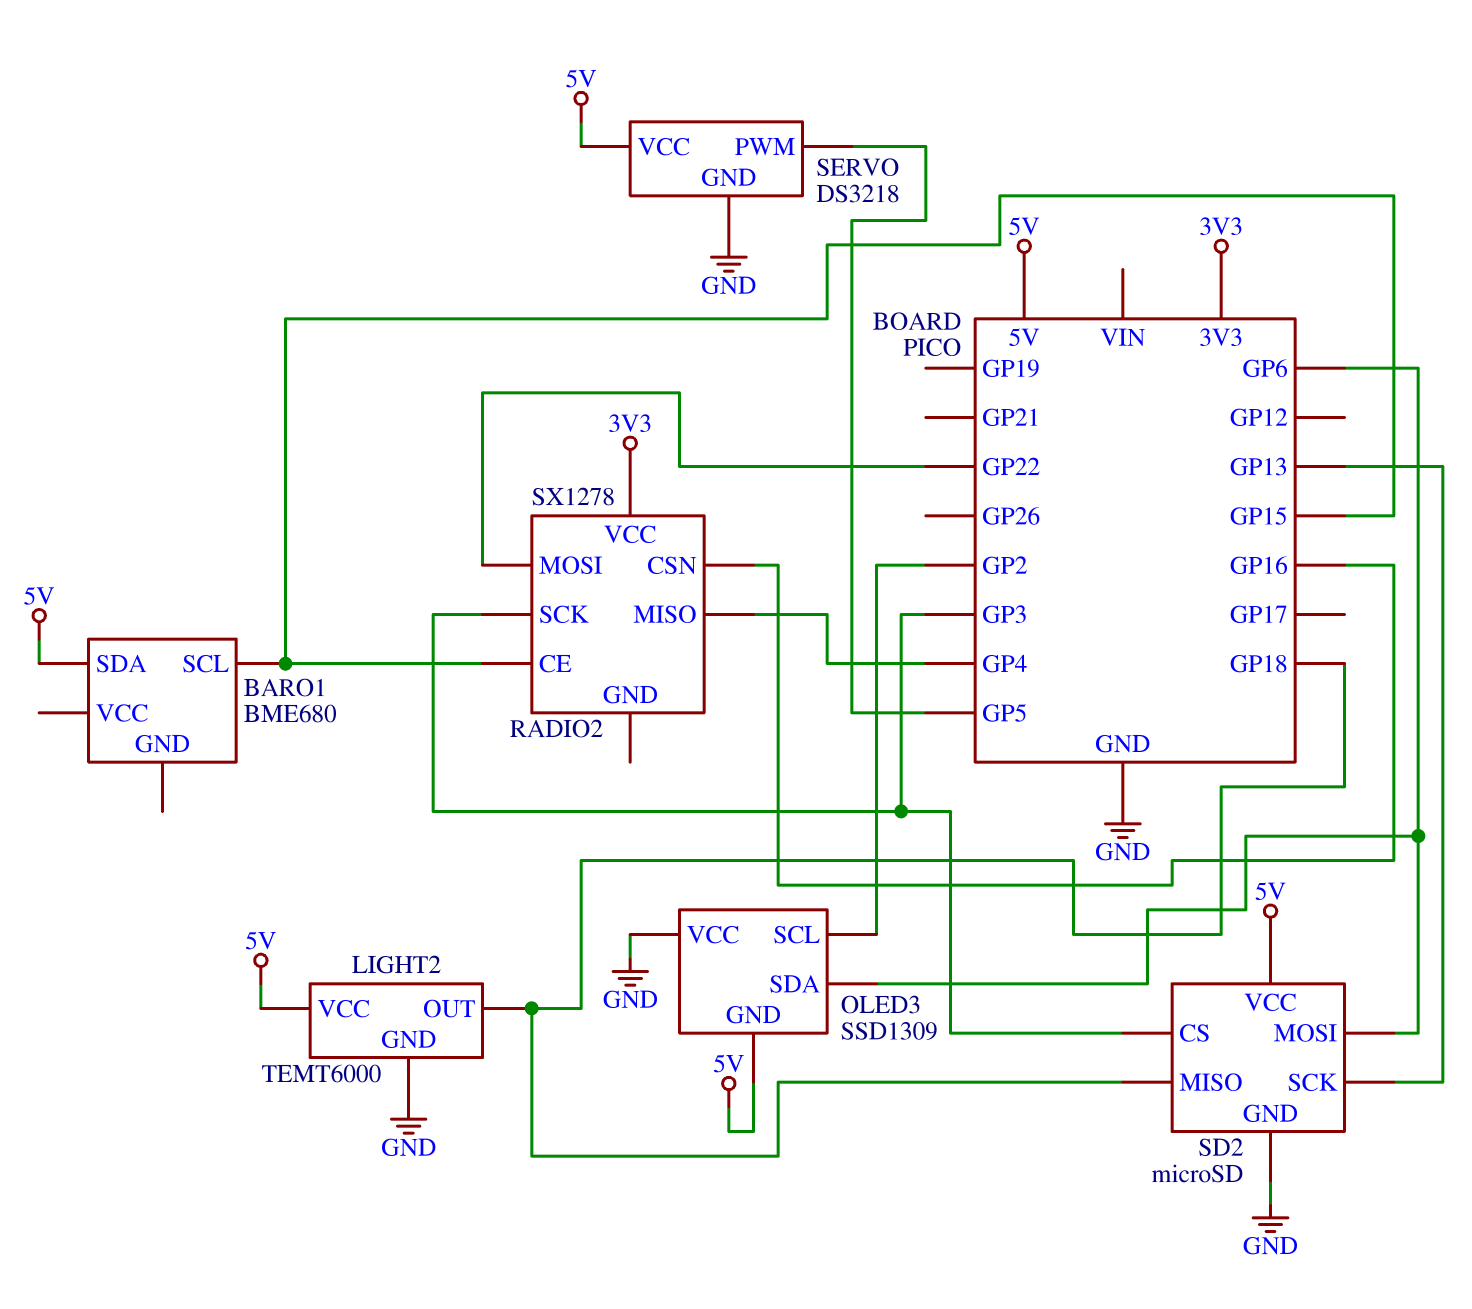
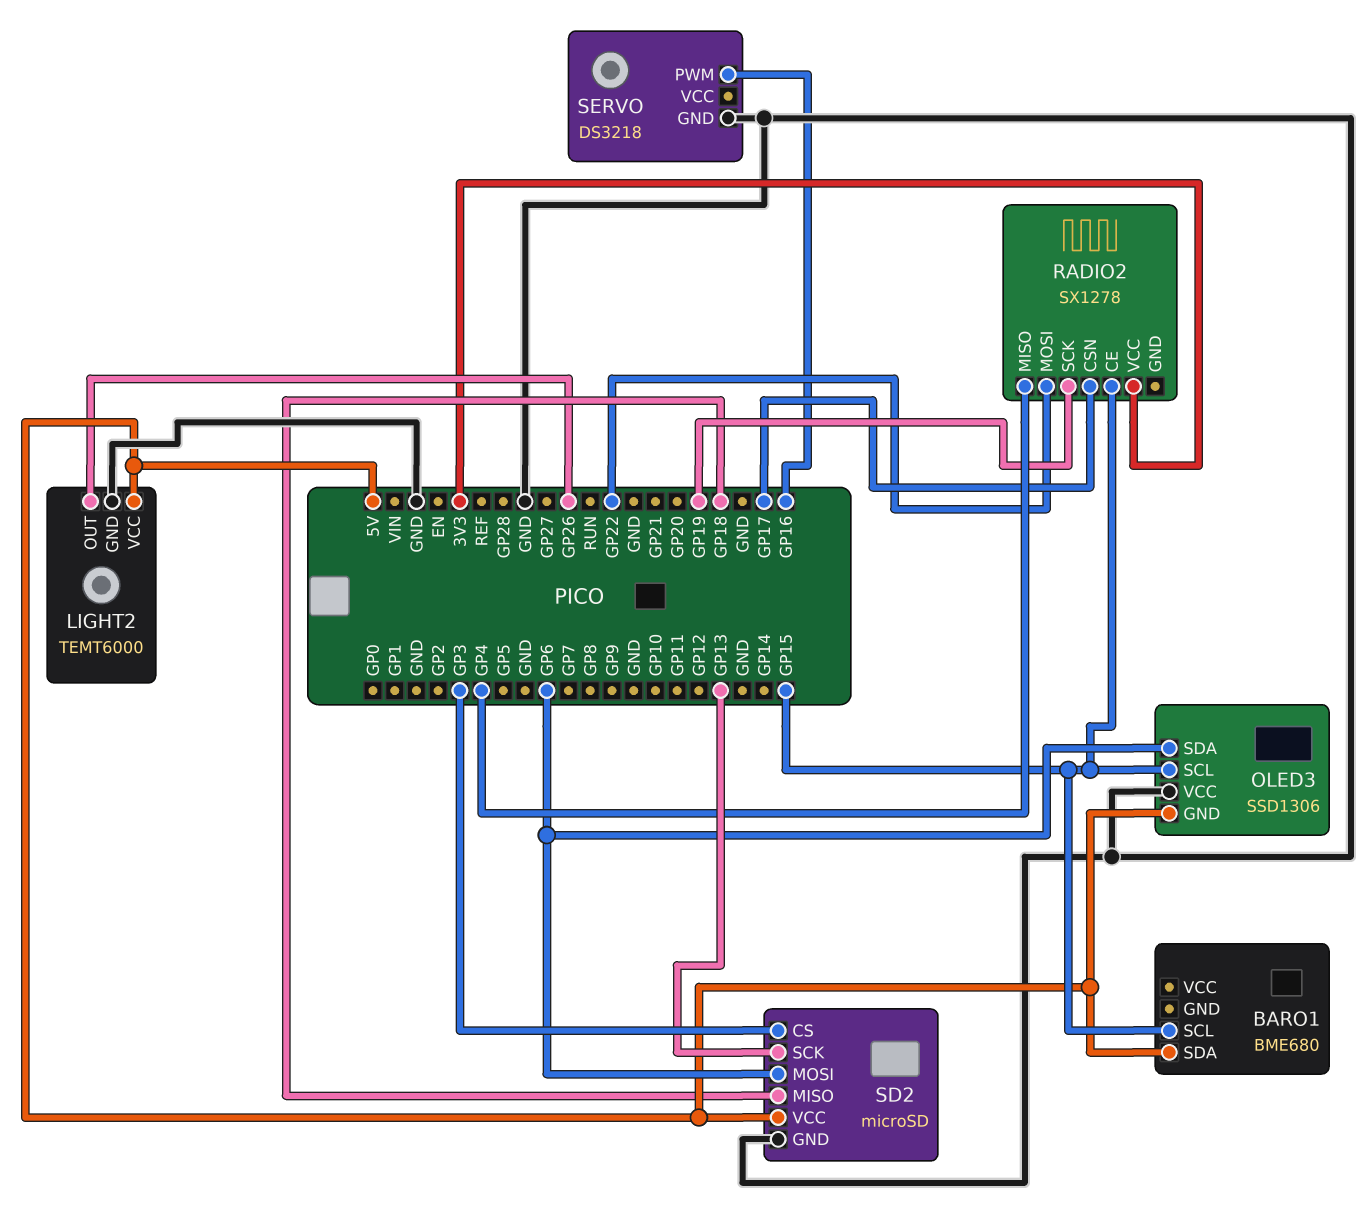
LIGHT2 pin OUT: GP18 -> GP26
OLED3: SSD1309 -> SSD1306
OLED3 pin SCL: GP2 -> GP15
RADIO2 pin CSN: GP16 -> GP17
RADIO2 pin SCK: GP3 -> GP19
SERVO pin PWM: GP5 -> GP16
SERVO pin VCC: 5V -> none

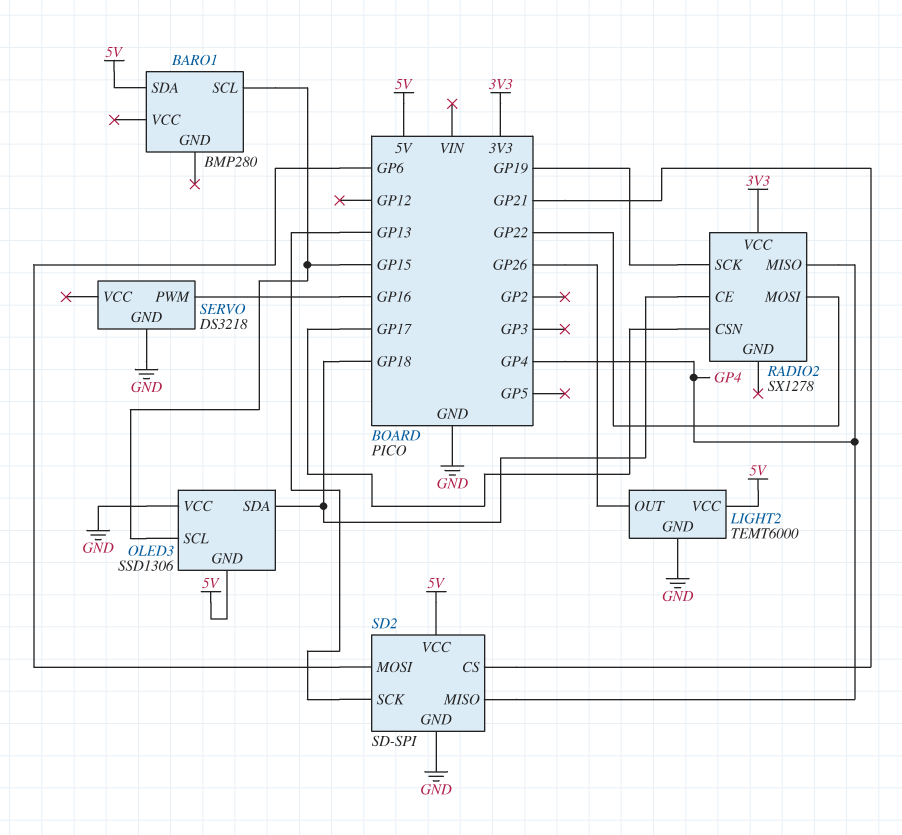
BARO1: BME680 -> BMP280
OLED3 pin SDA: GP6 -> GP18
RADIO2 pin CE: GP15 -> GP18
SD2: microSD -> SD-SPI
SD2 pin CS: GP3 -> GP21
SD2 pin MISO: GP18 -> GP4

